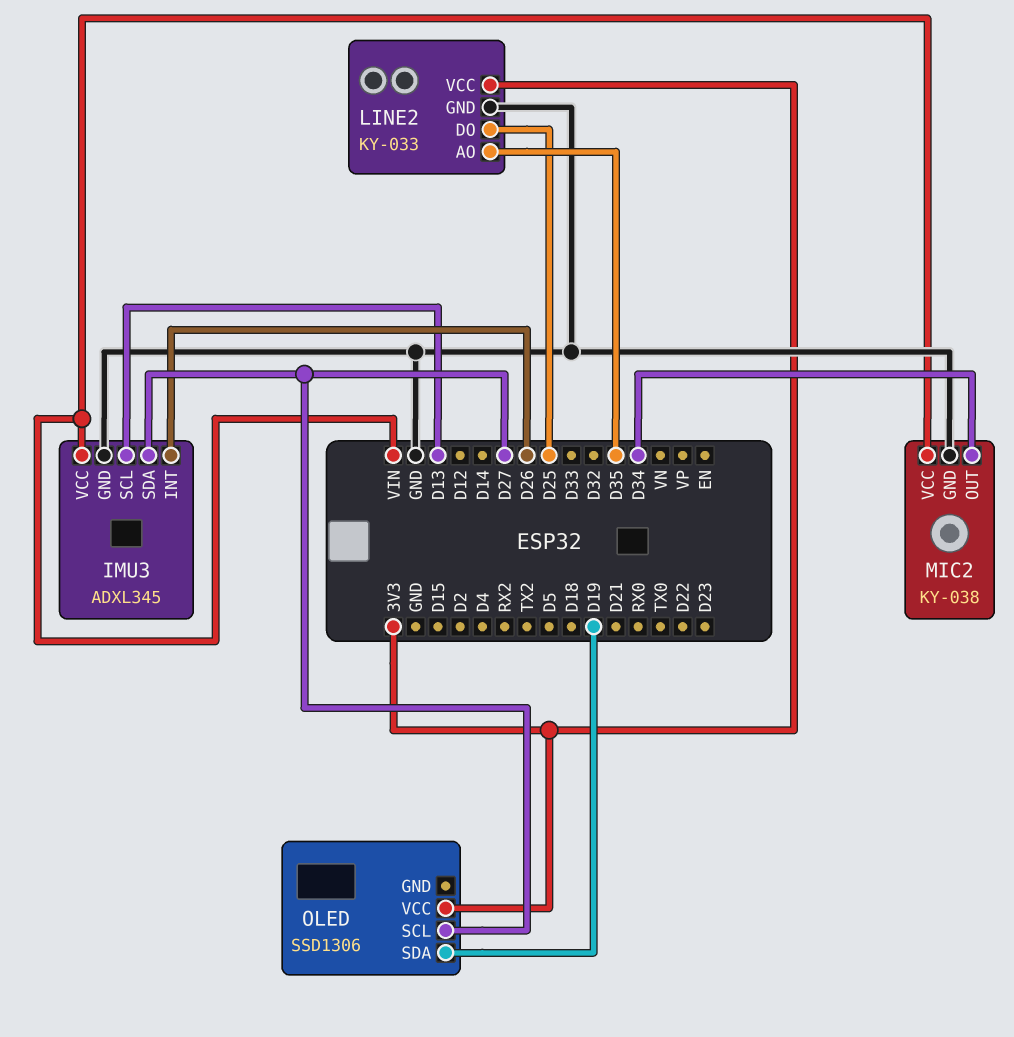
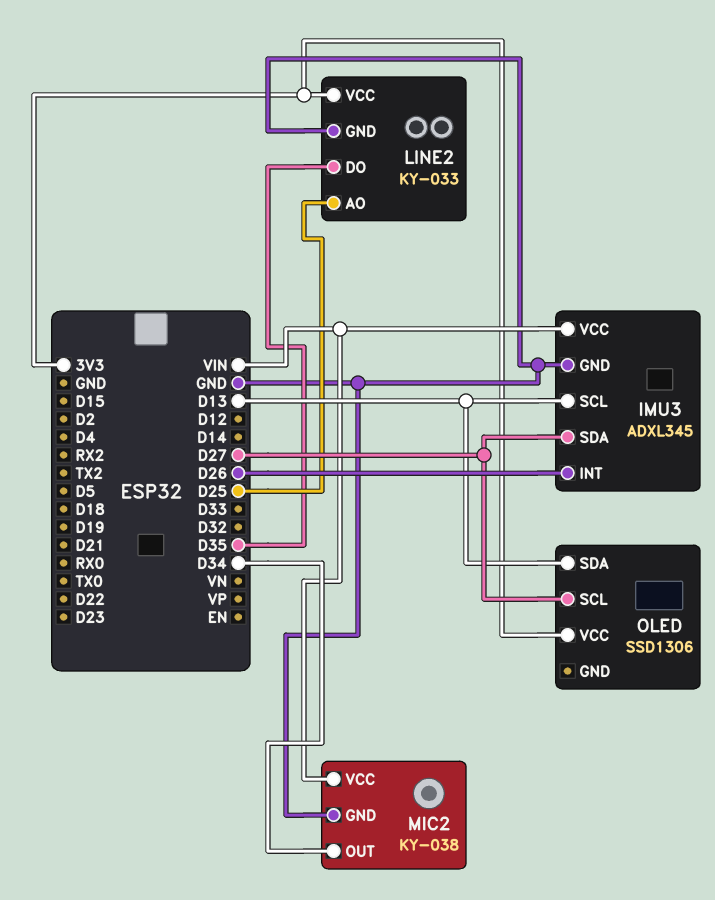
LINE2 pin AO: D35 -> D25
LINE2 pin DO: D25 -> D35
OLED pin SDA: D19 -> D13

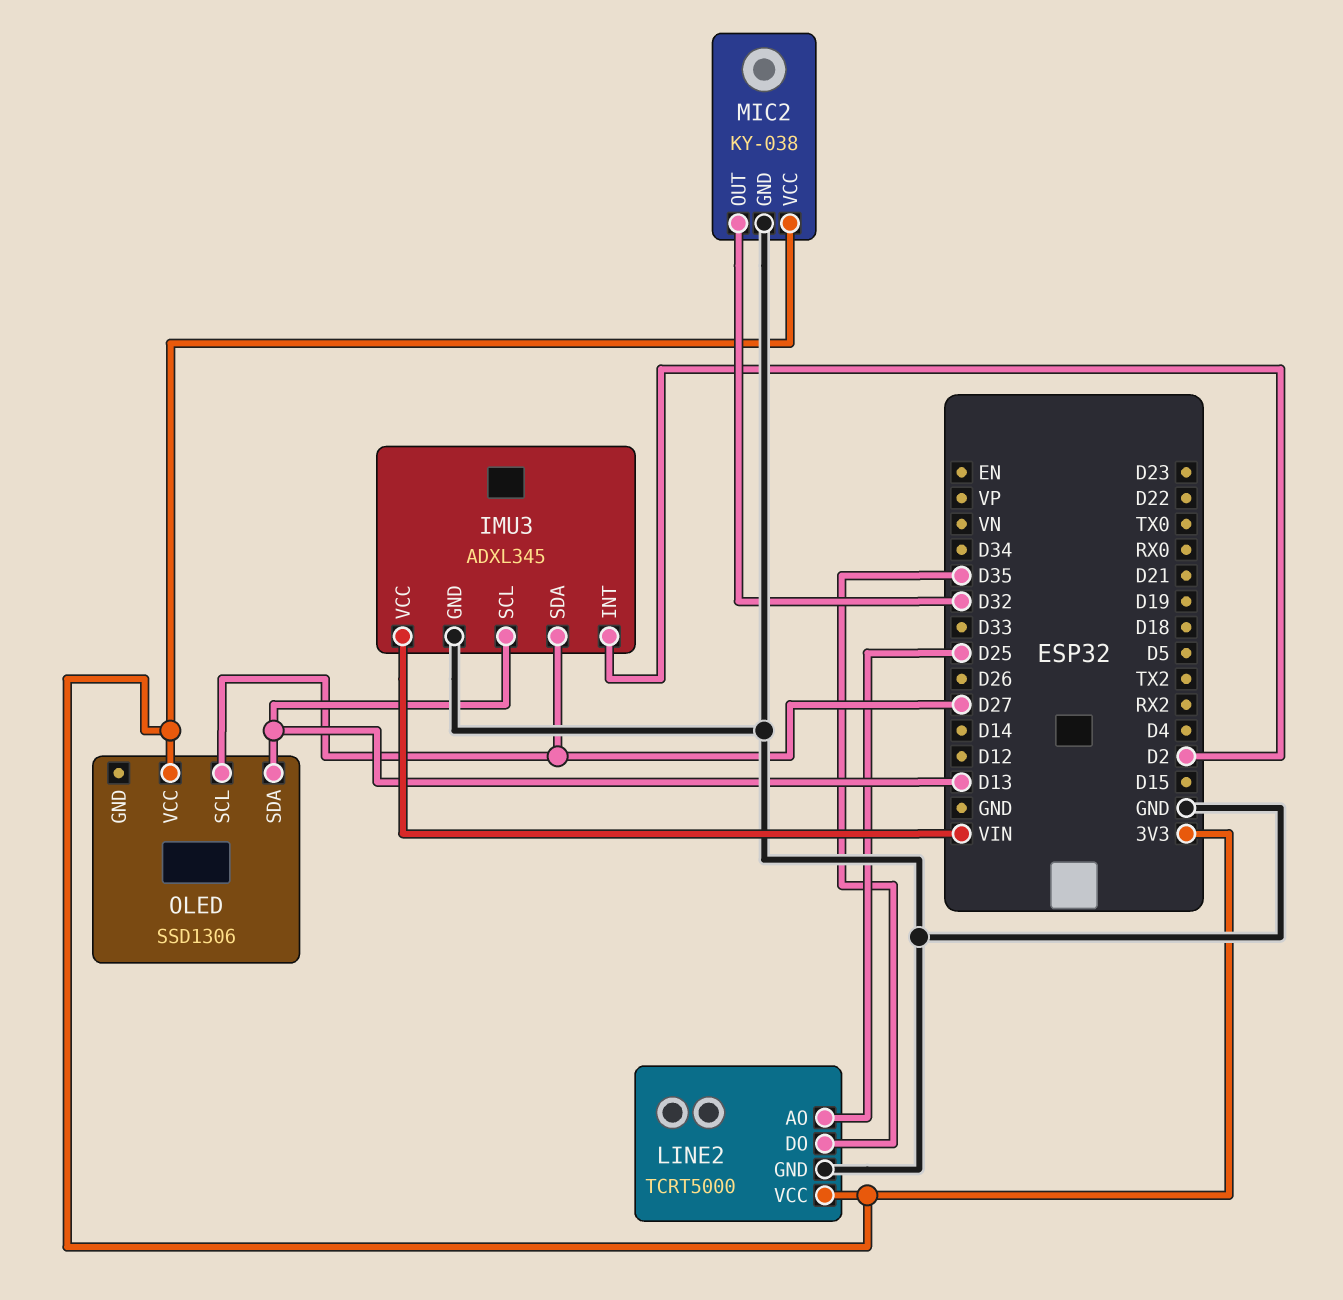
IMU3 pin INT: D26 -> D2
LINE2: KY-033 -> TCRT5000
MIC2 pin OUT: D34 -> D32
MIC2 pin VCC: VIN -> 3V3

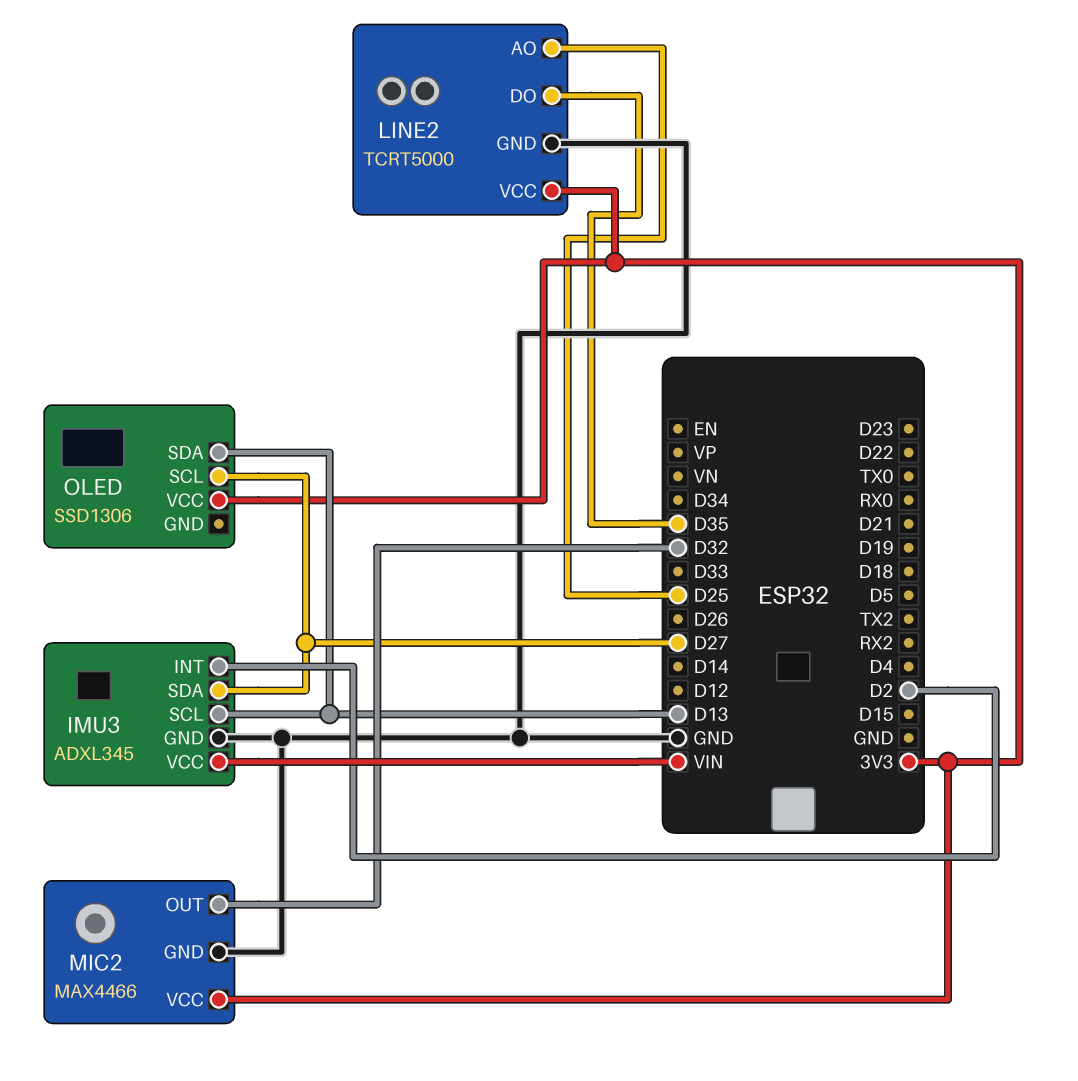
MIC2: KY-038 -> MAX4466

